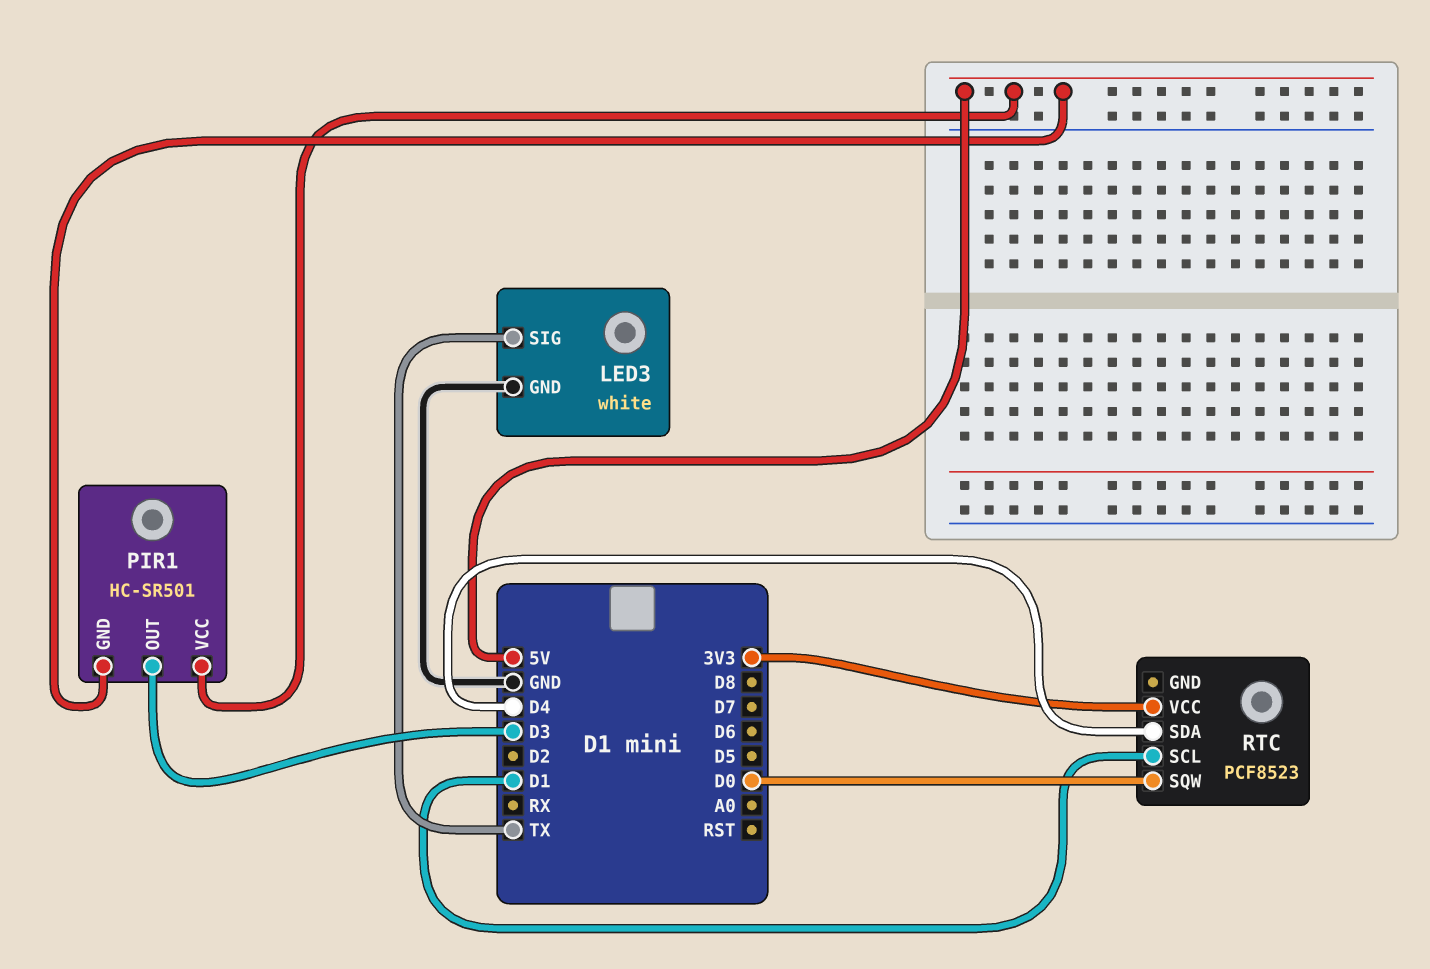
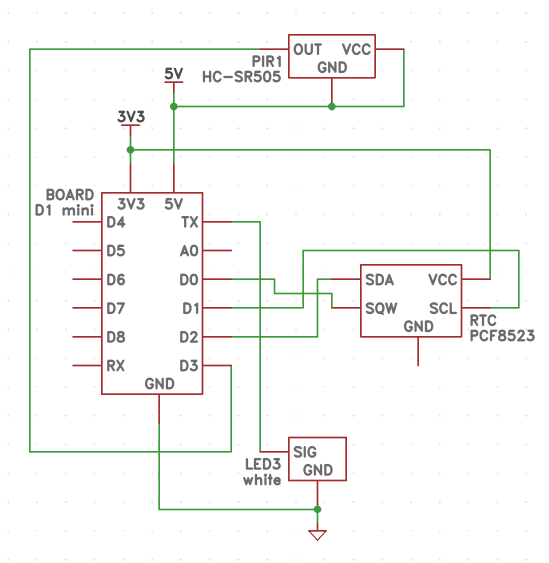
PIR1: HC-SR501 -> HC-SR505
RTC pin SDA: D4 -> D2

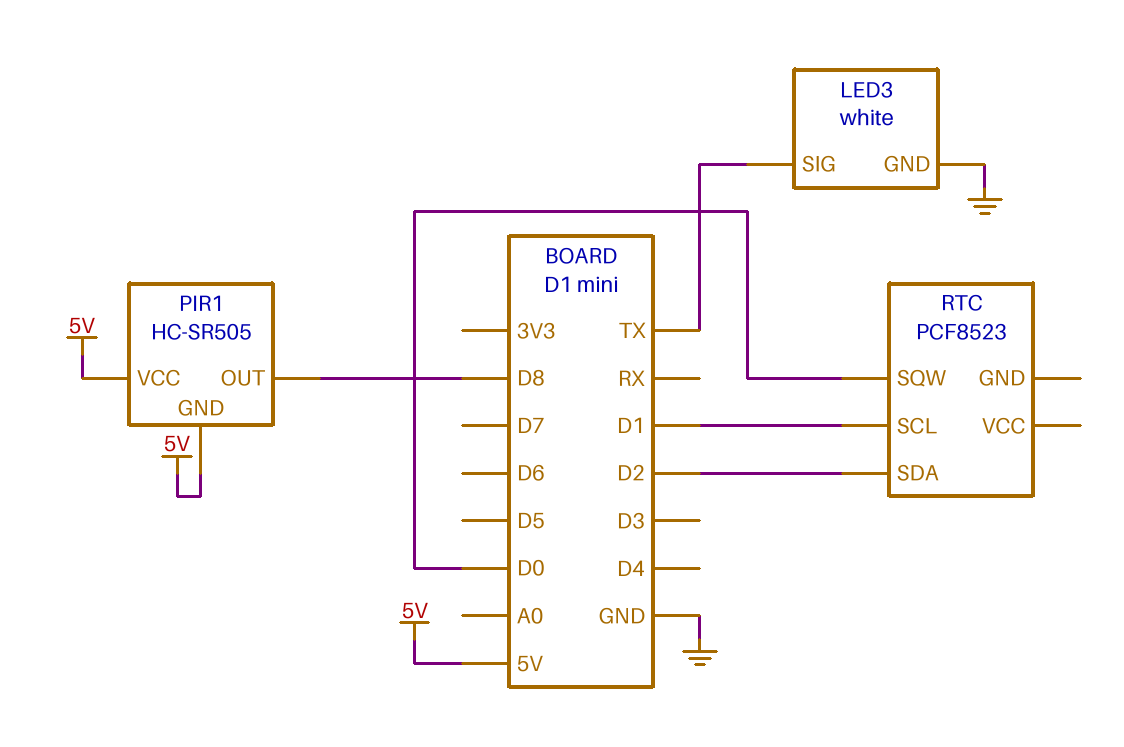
PIR1 pin OUT: D3 -> D8
RTC pin VCC: 3V3 -> none

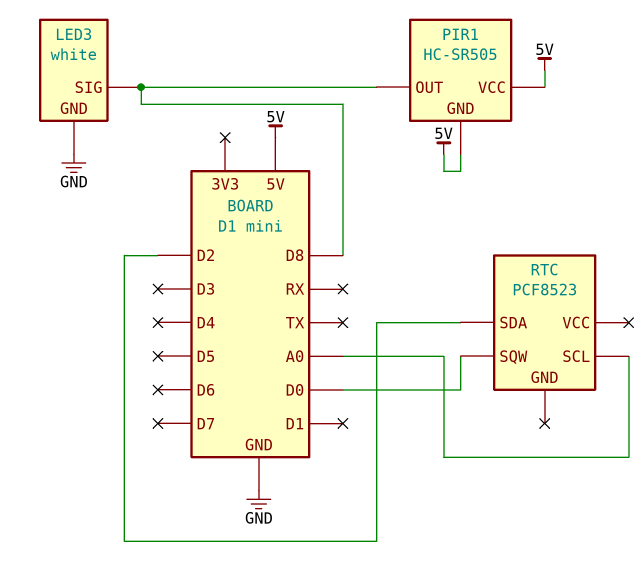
LED3 pin SIG: TX -> D8
RTC pin SCL: D1 -> A0

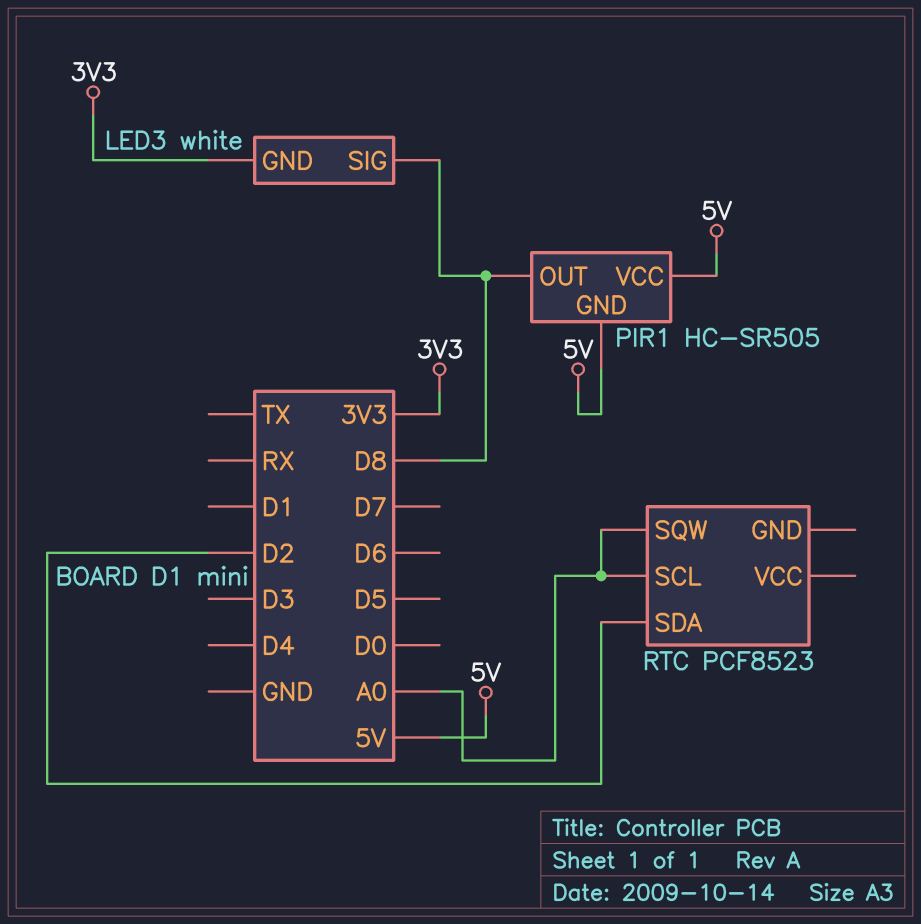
LED3 pin GND: GND -> 3V3
RTC pin SQW: D0 -> A0

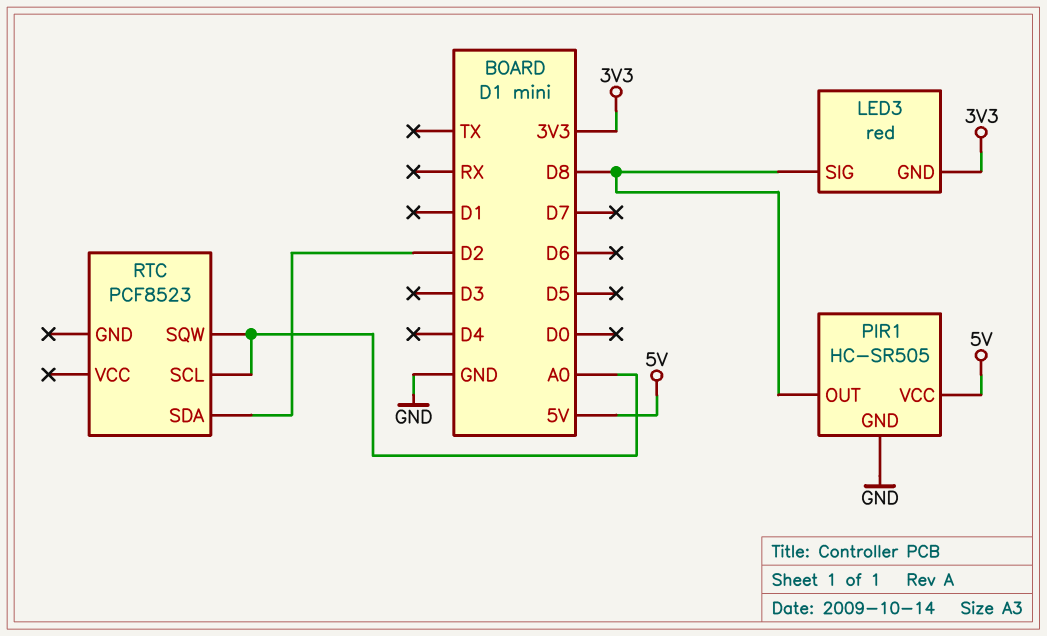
LED3: white -> red
PIR1 pin GND: 5V -> GND

